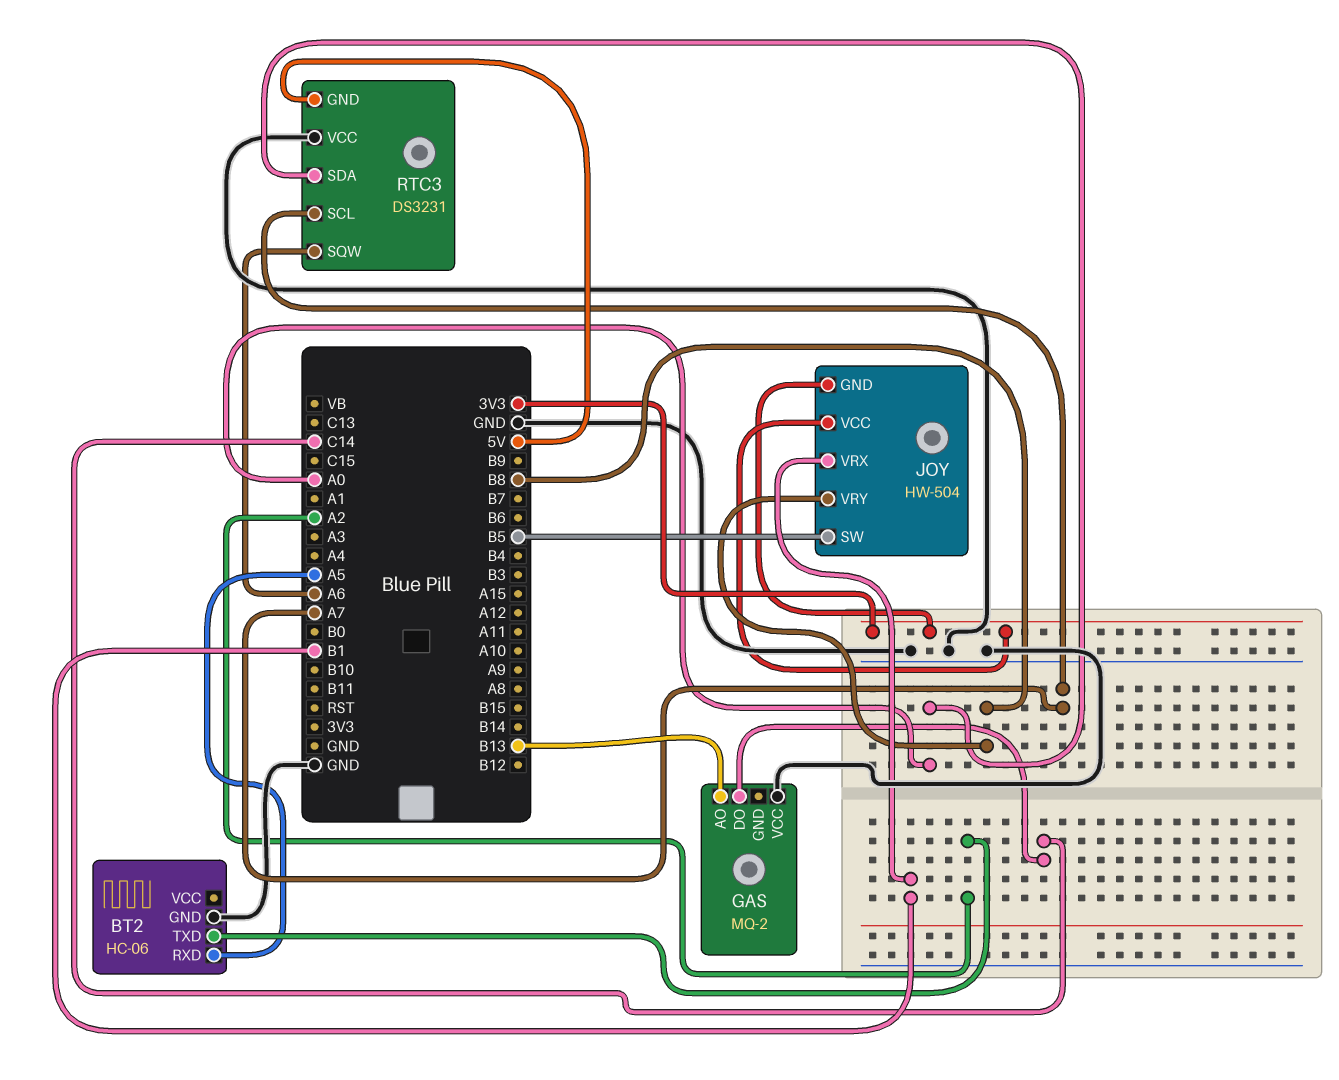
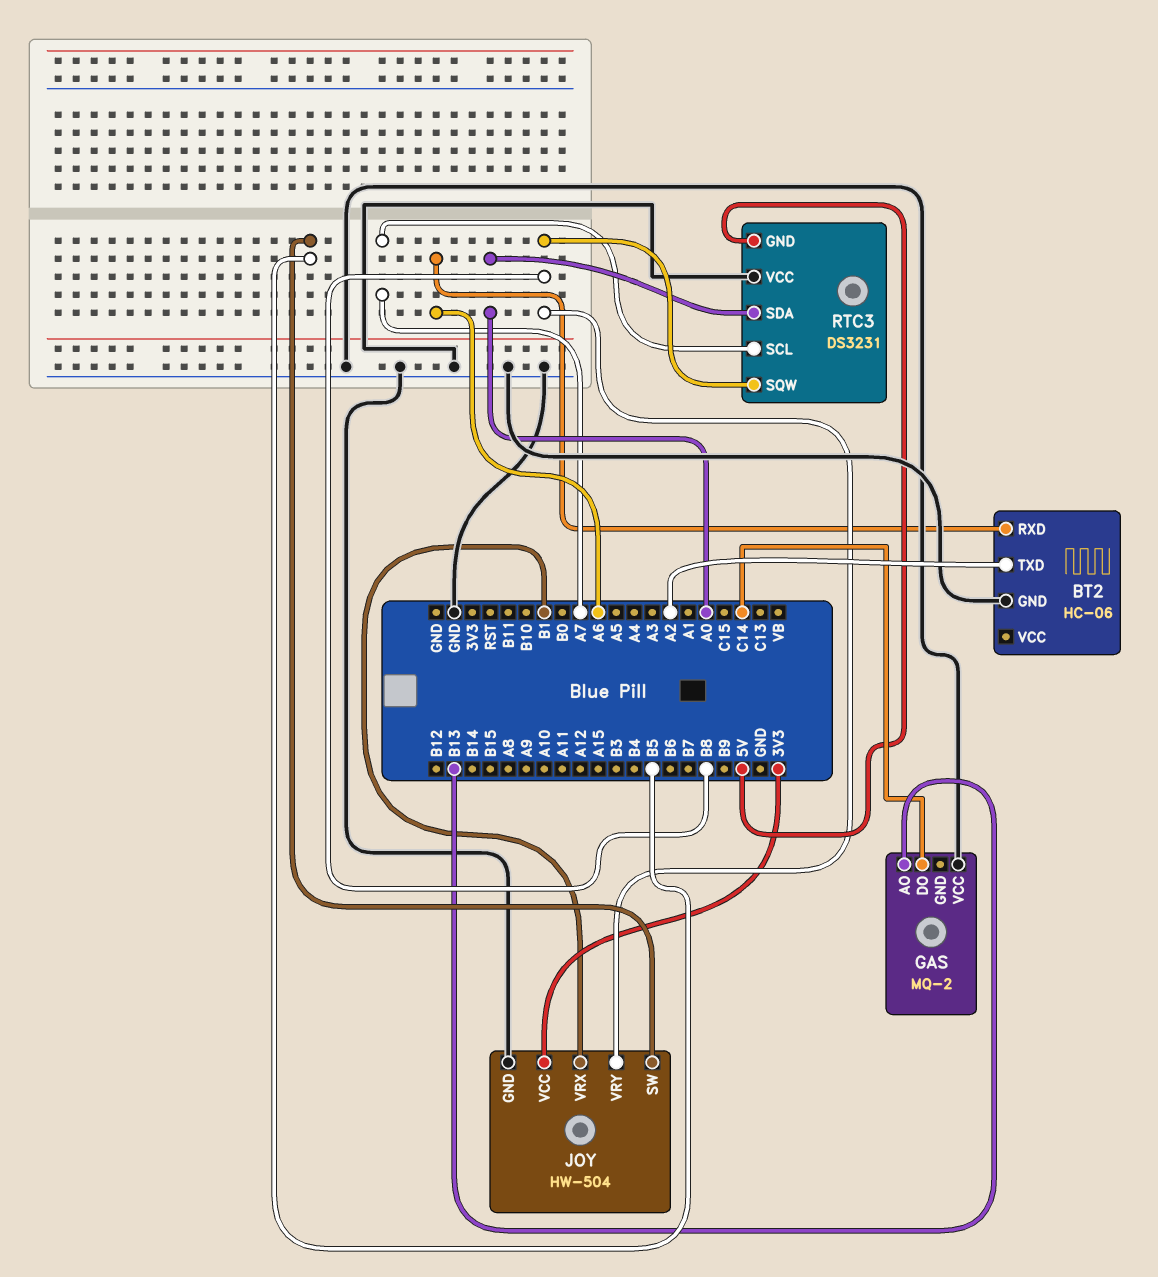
BT2 pin RXD: A5 -> A6
JOY pin GND: 3V3 -> GND
RTC3 pin SQW: A6 -> B8

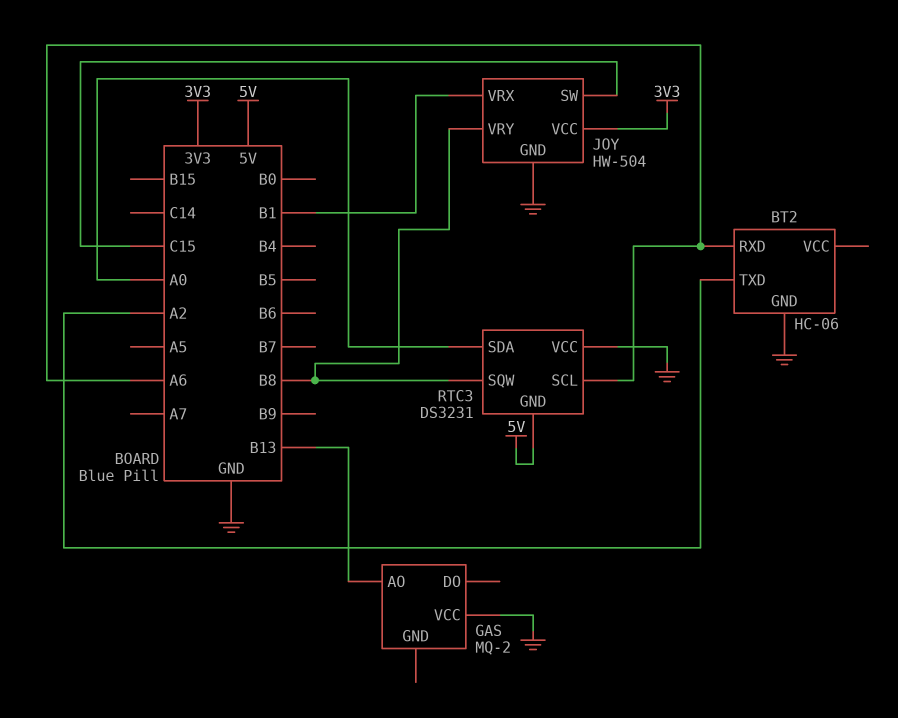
GAS pin DO: C14 -> none
JOY pin SW: B5 -> C15
RTC3 pin SCL: A7 -> A6

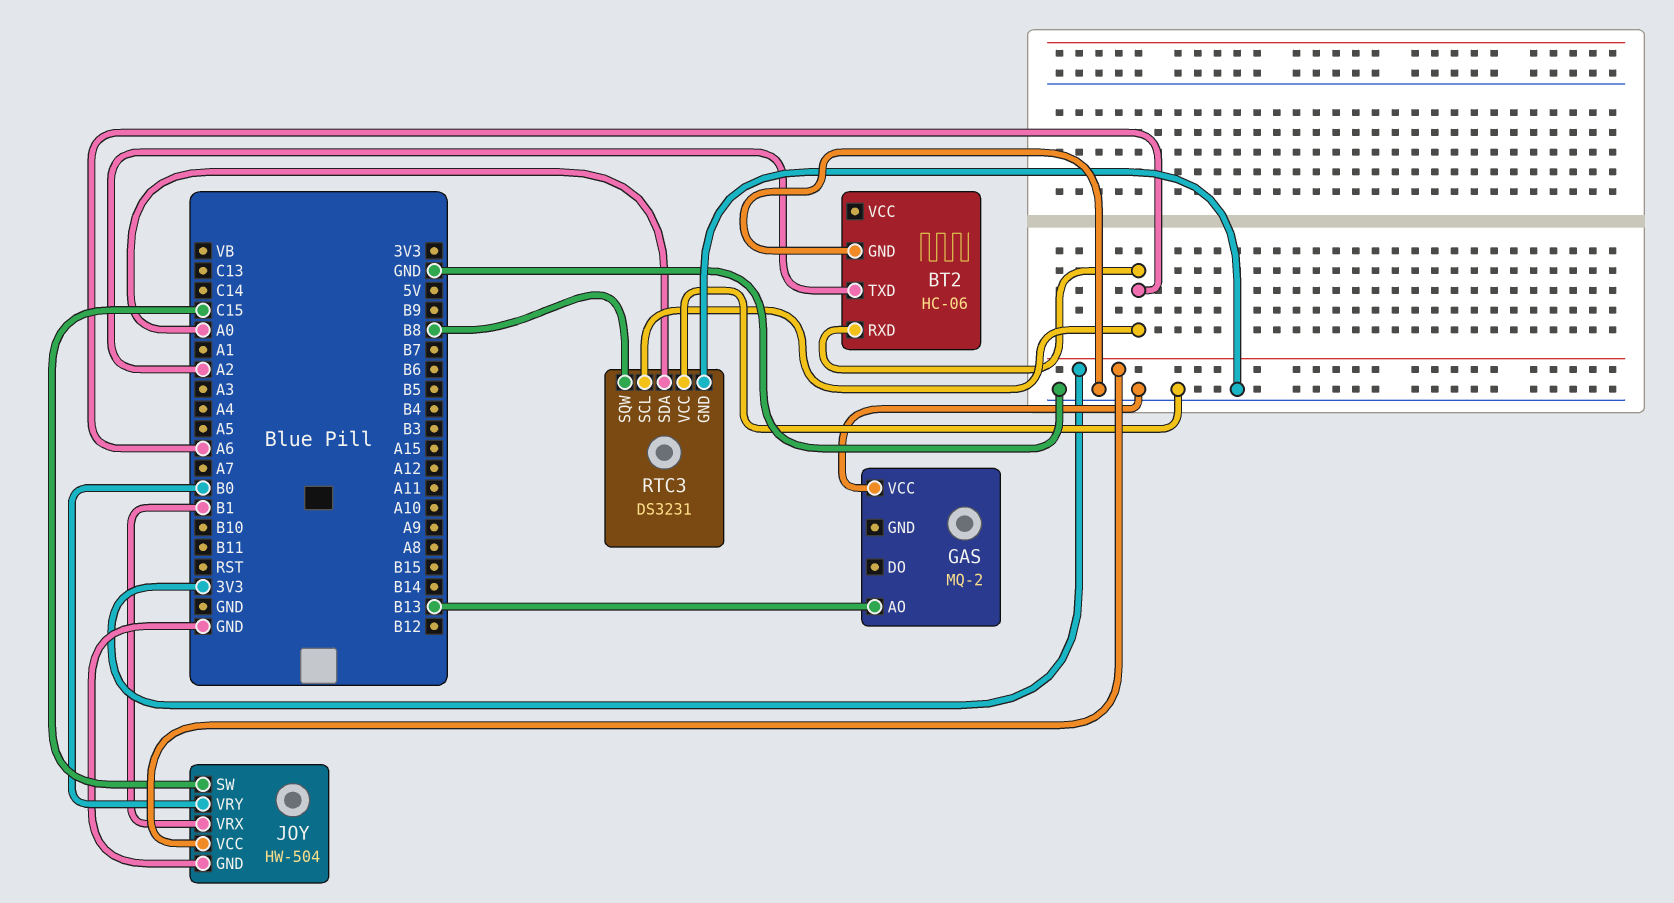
JOY pin VRY: B8 -> B0
RTC3 pin GND: 5V -> GND

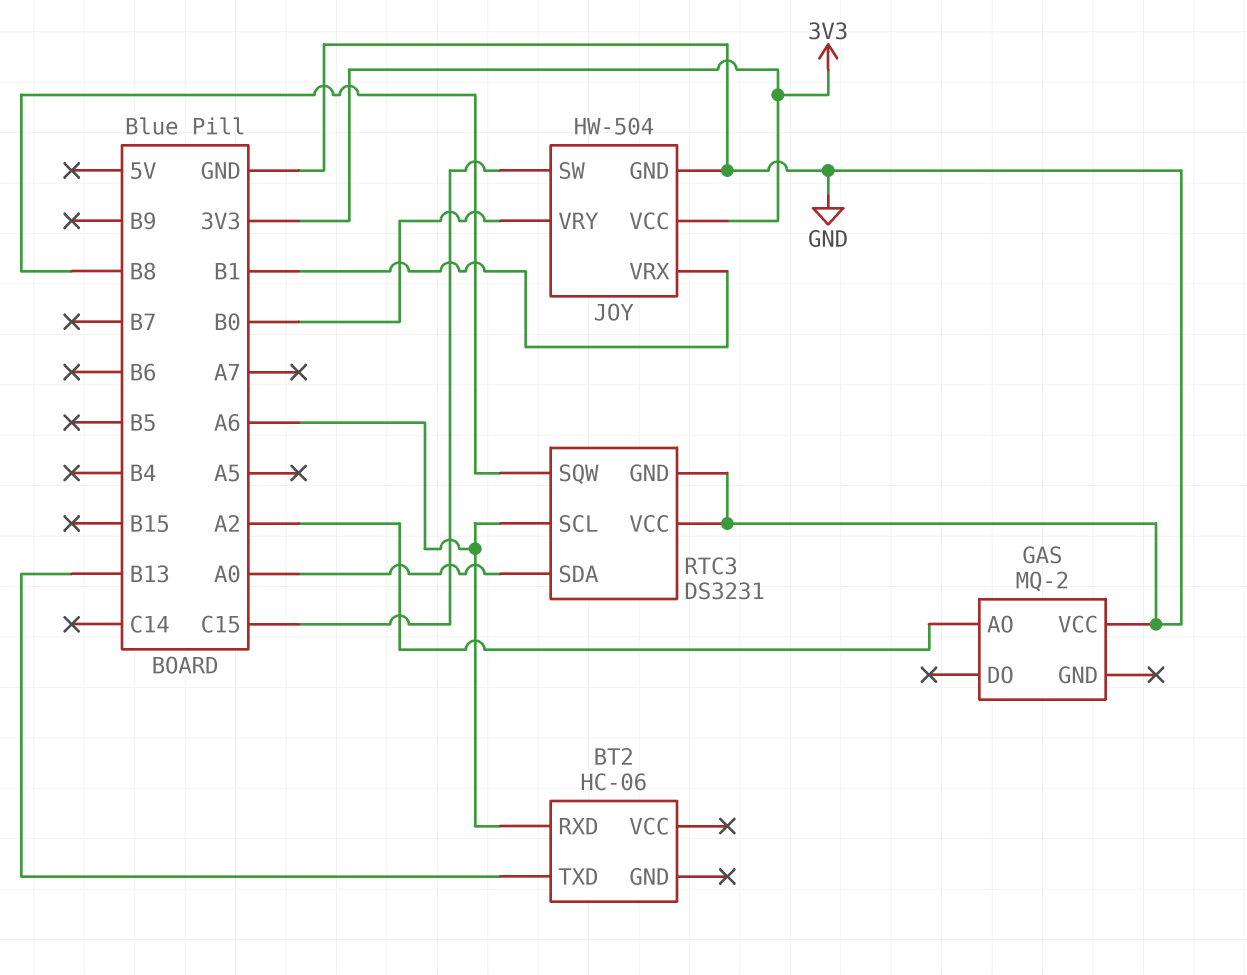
BT2 pin GND: GND -> none
BT2 pin TXD: A2 -> B13
GAS pin AO: B13 -> A2

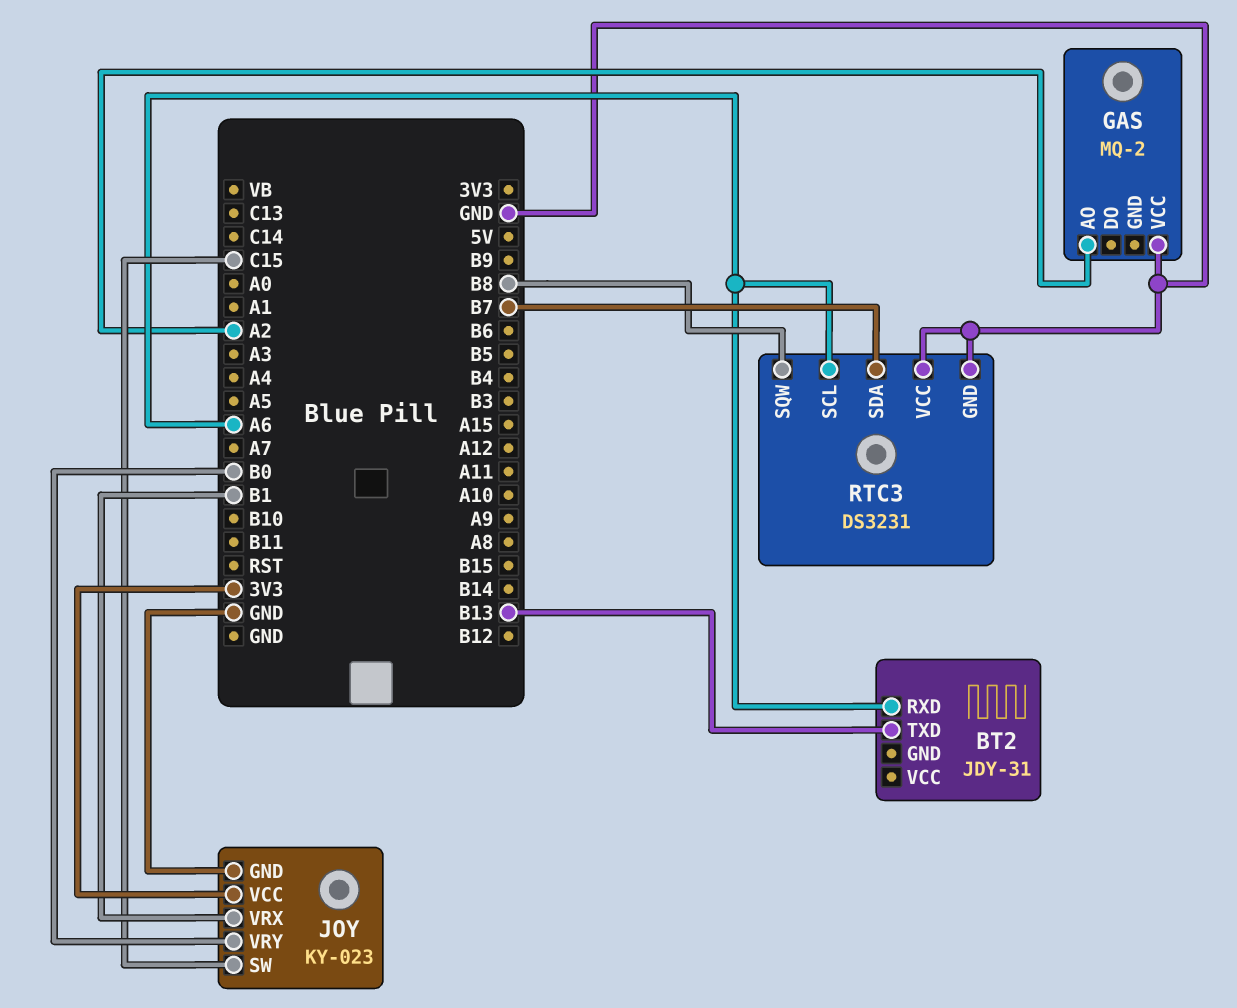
BT2: HC-06 -> JDY-31
JOY: HW-504 -> KY-023
RTC3 pin SDA: A0 -> B7

